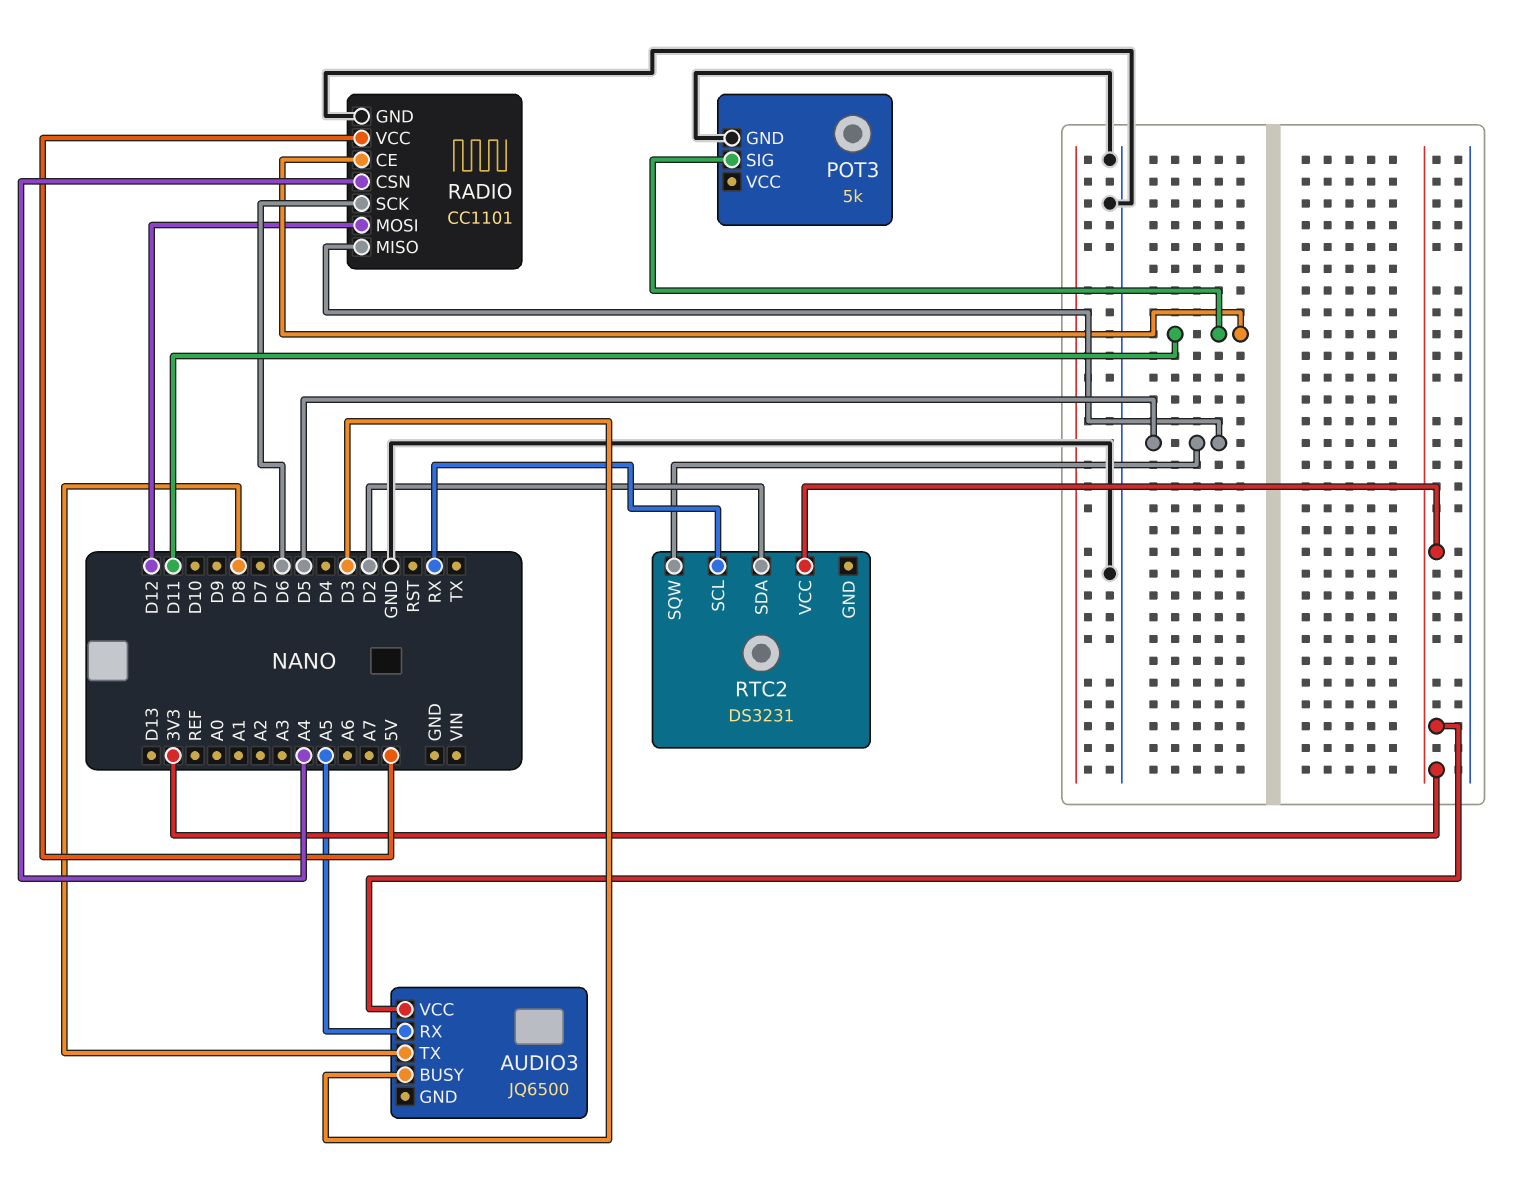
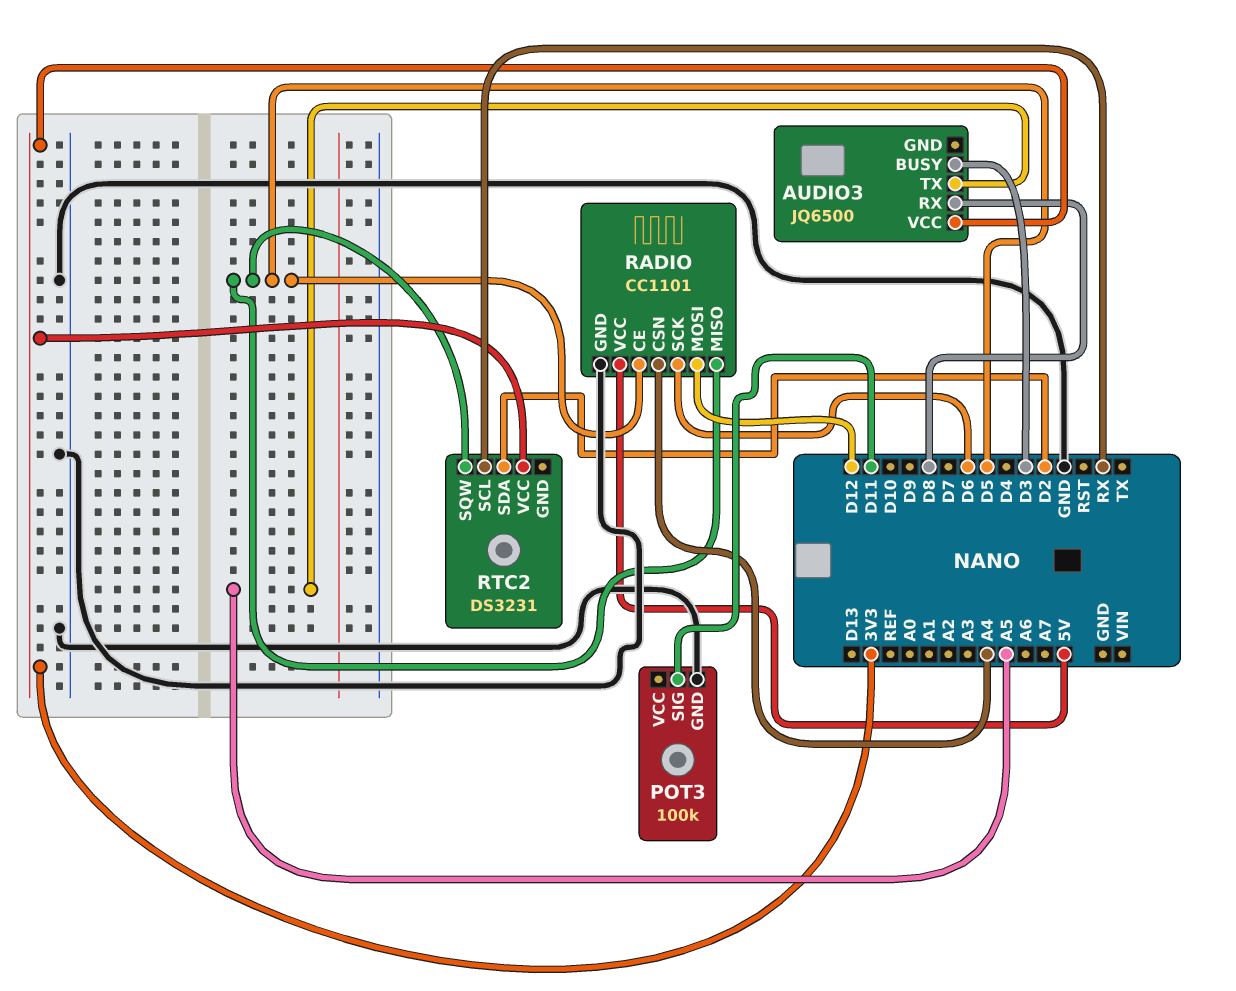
AUDIO3 pin RX: A5 -> D8
AUDIO3 pin TX: D8 -> A5
POT3: 5k -> 100k
RADIO pin CE: D11 -> D5

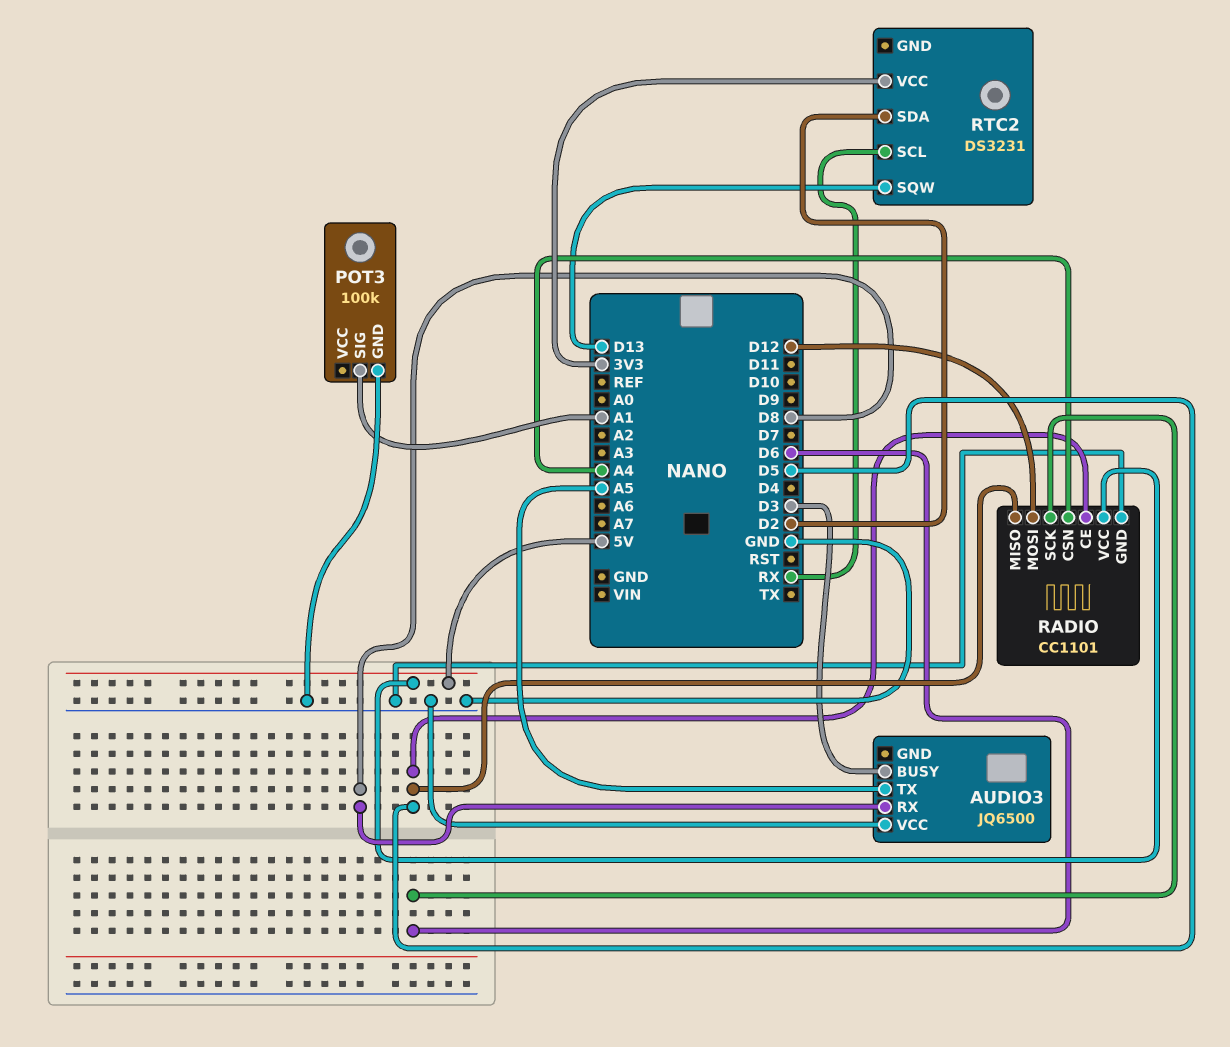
AUDIO3 pin VCC: 3V3 -> GND
POT3 pin SIG: D11 -> A1
RTC2 pin SQW: D5 -> D13

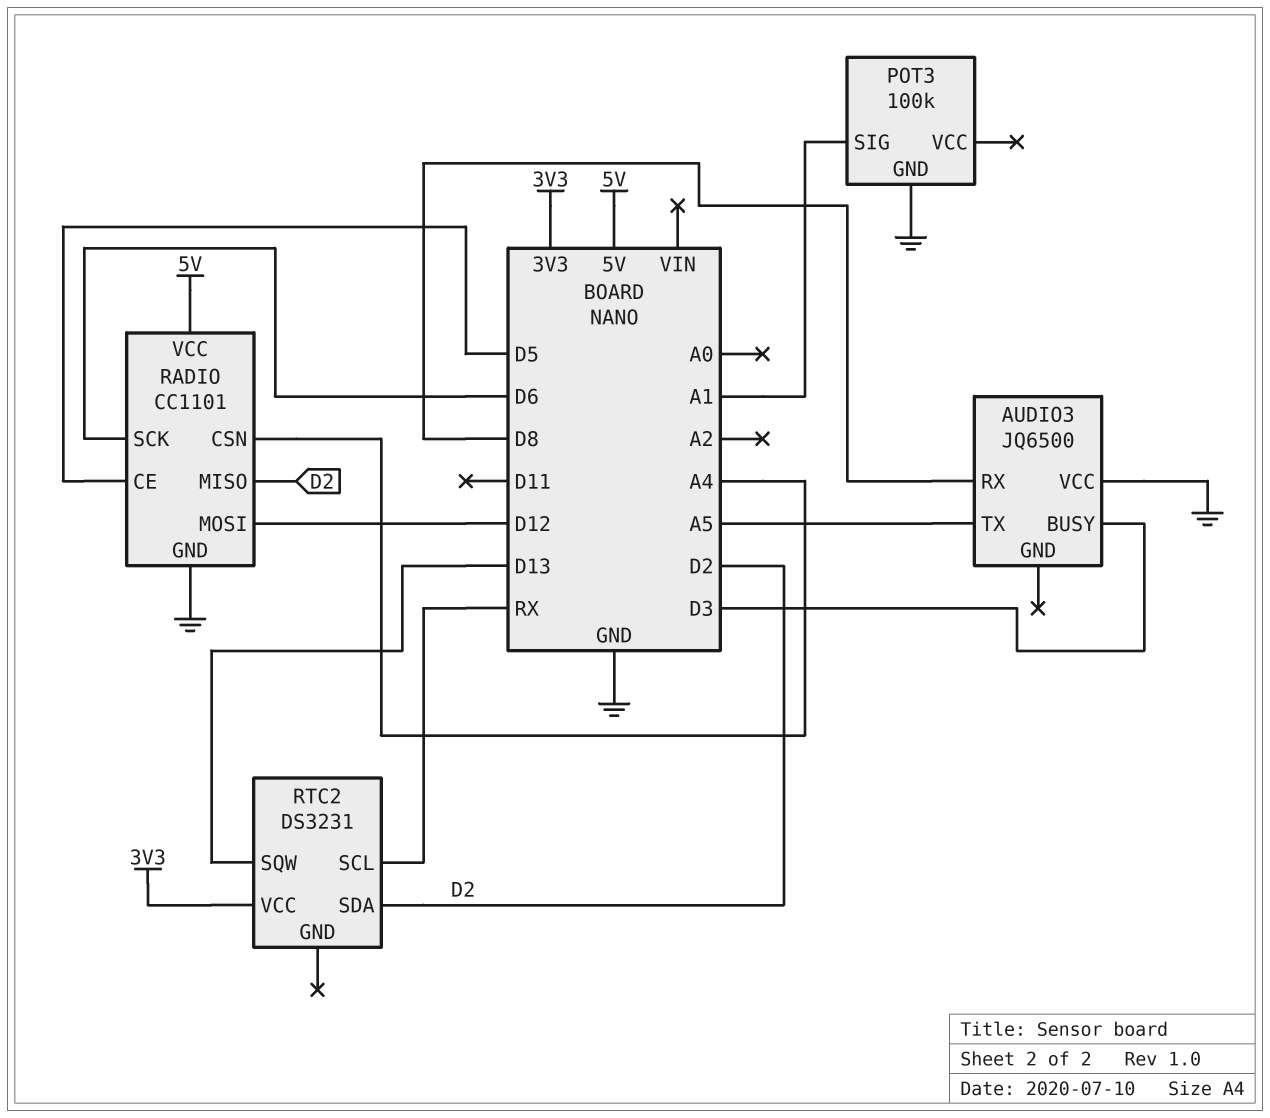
RADIO pin MISO: D5 -> D2

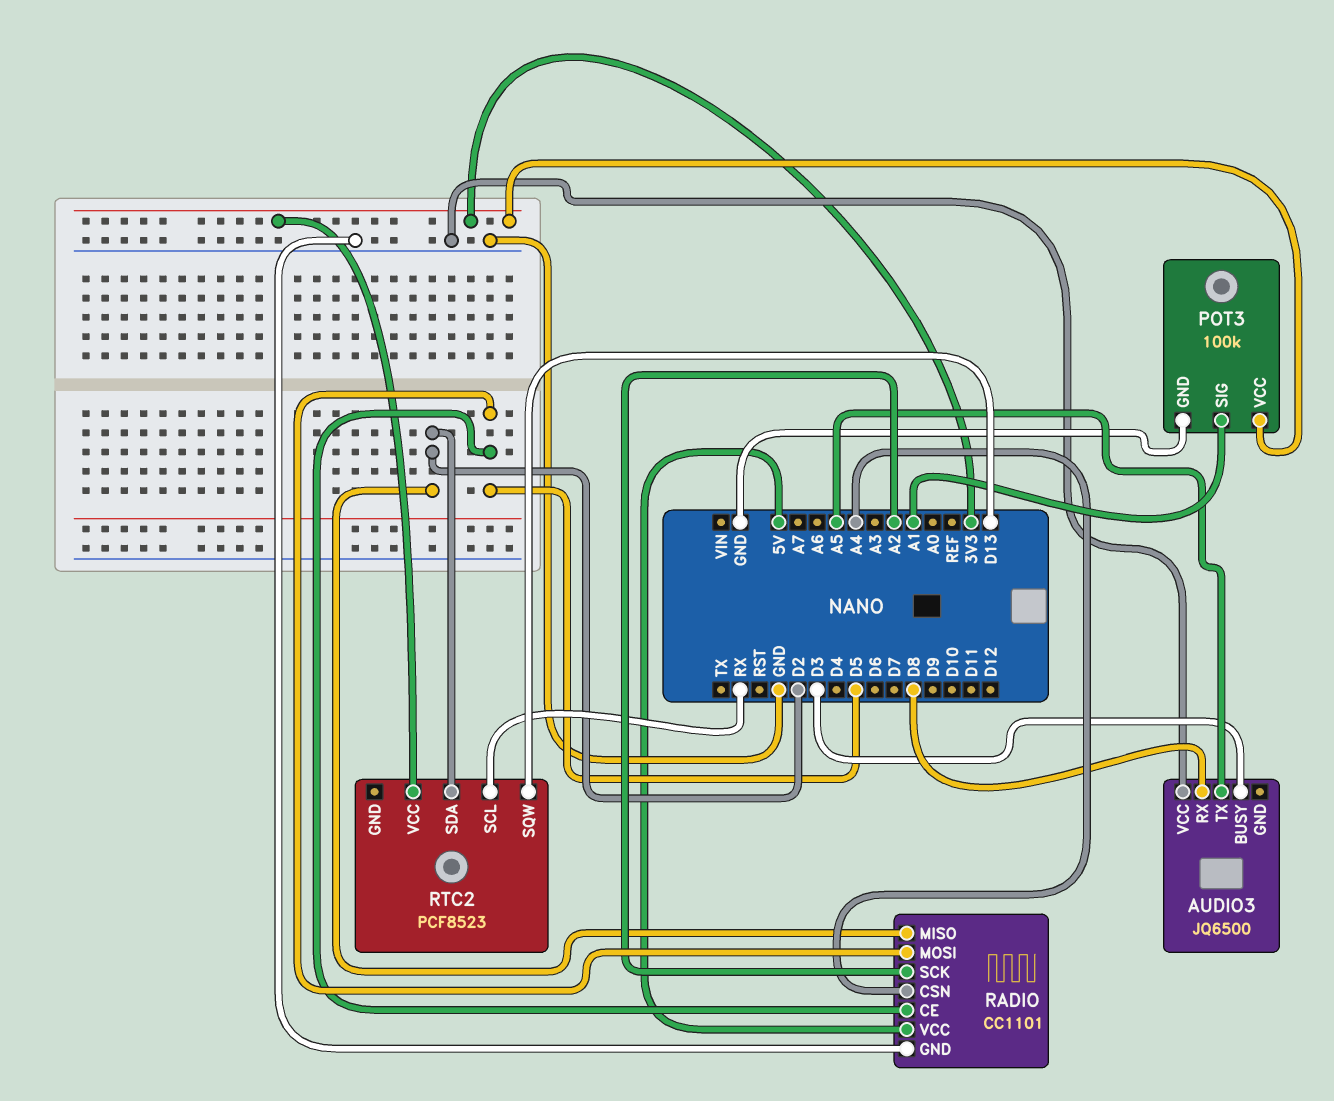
POT3 pin VCC: none -> 3V3
RADIO pin MOSI: D12 -> D5
RADIO pin SCK: D6 -> A2
RTC2: DS3231 -> PCF8523

